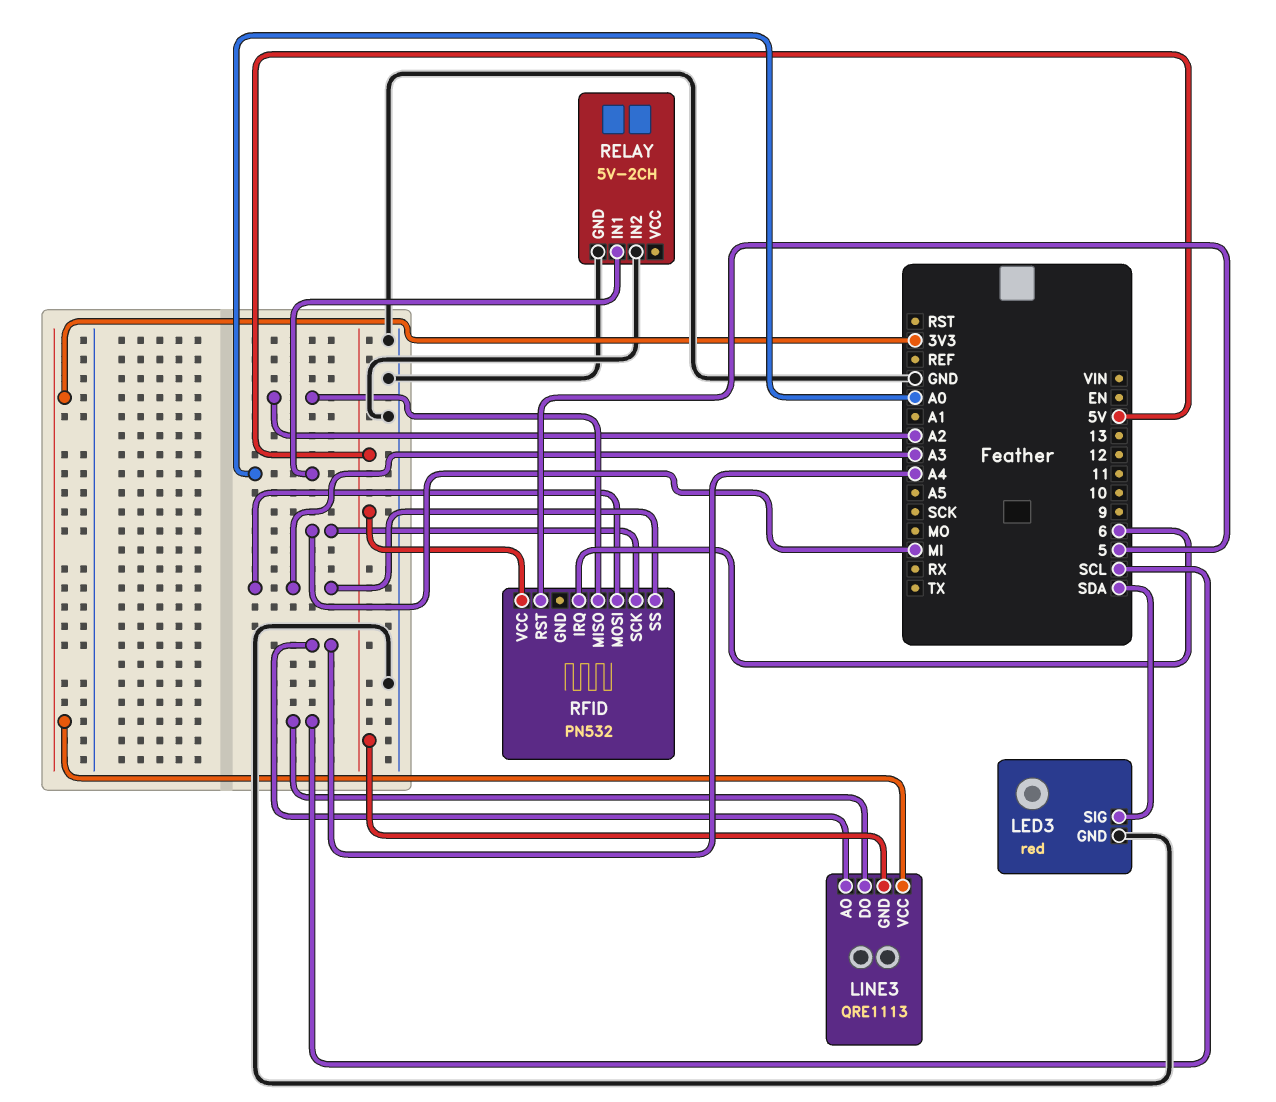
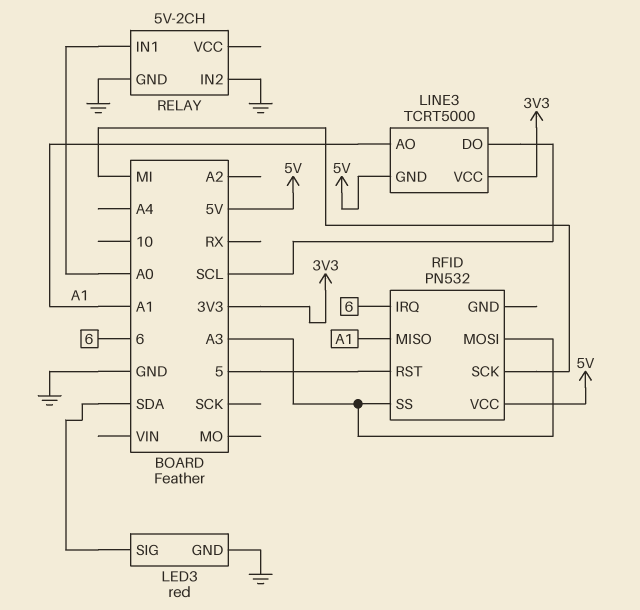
LINE3: QRE1113 -> TCRT5000
LINE3 pin AO: A4 -> A1
RFID pin MISO: A2 -> A1

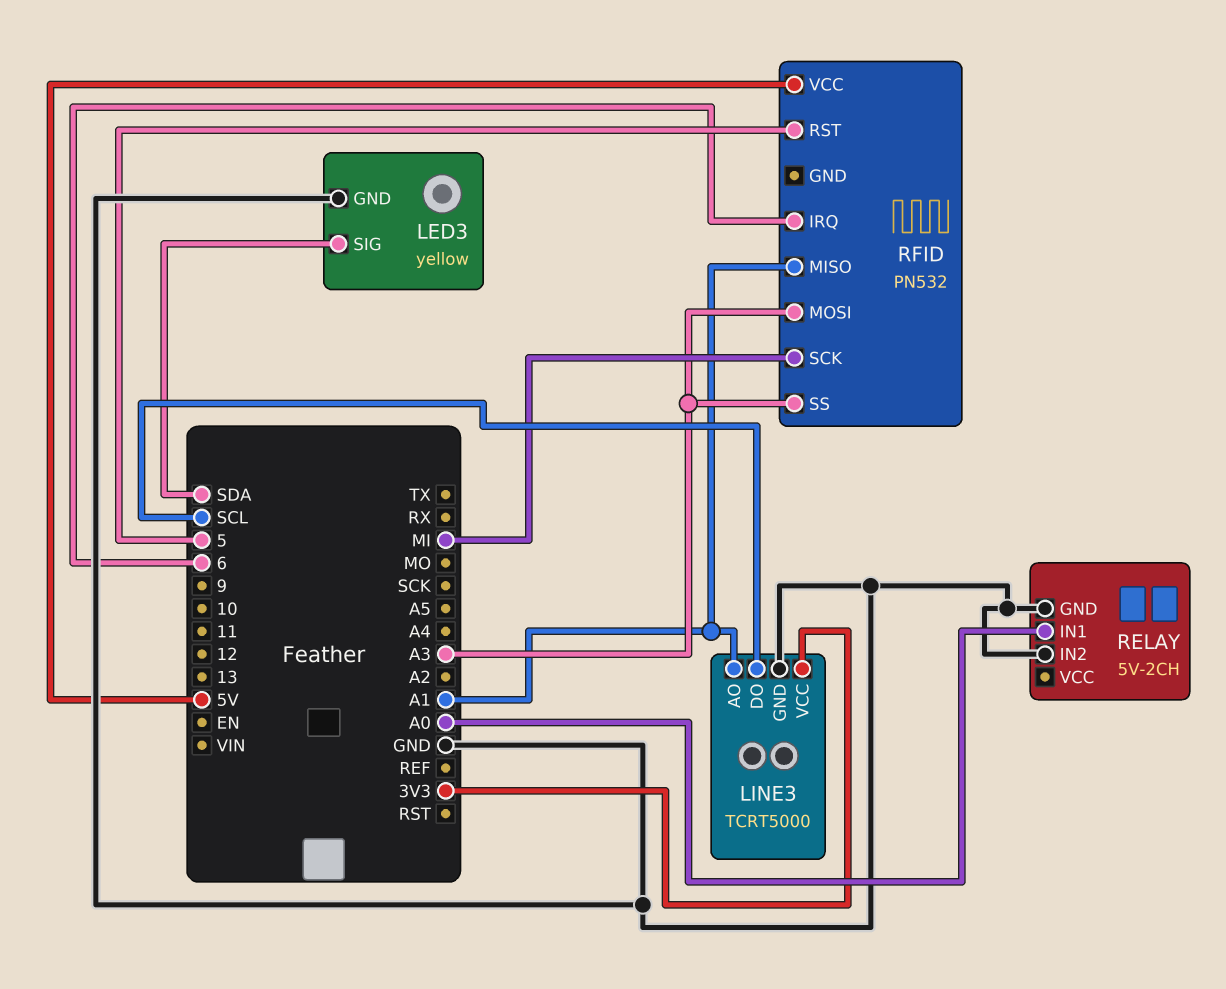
LED3: red -> yellow
LINE3 pin GND: 5V -> GND

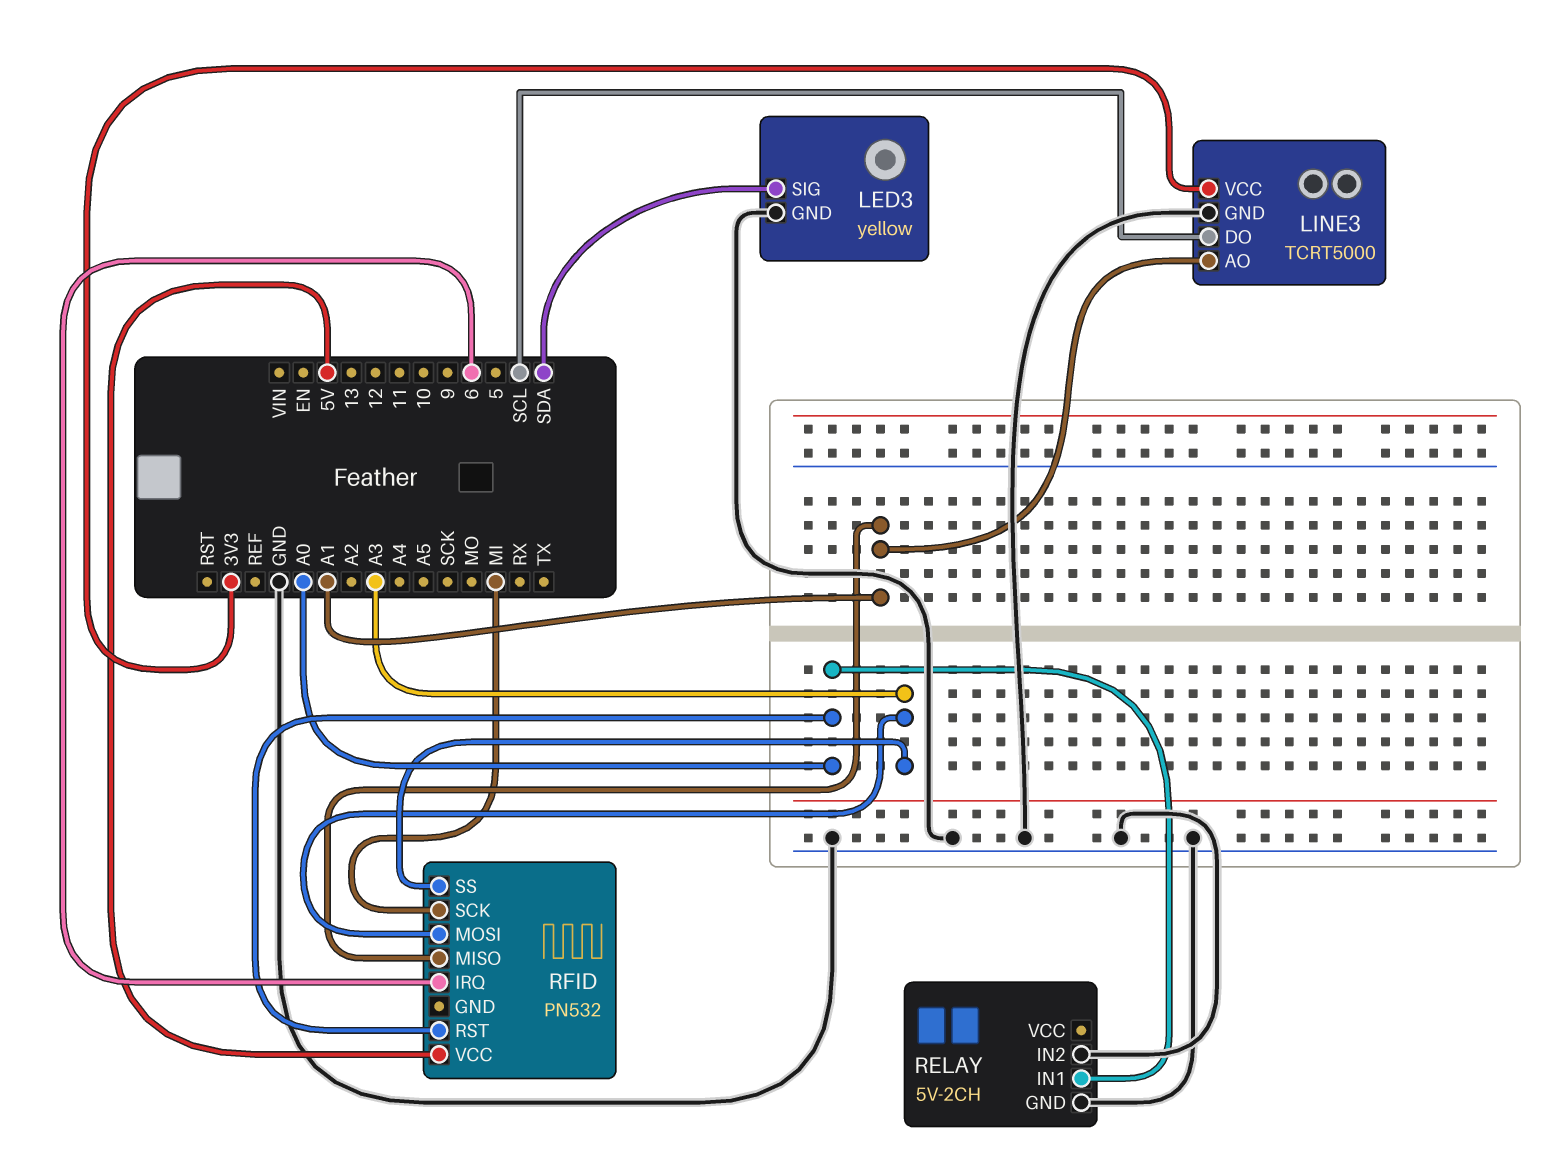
RFID pin RST: 5 -> A0

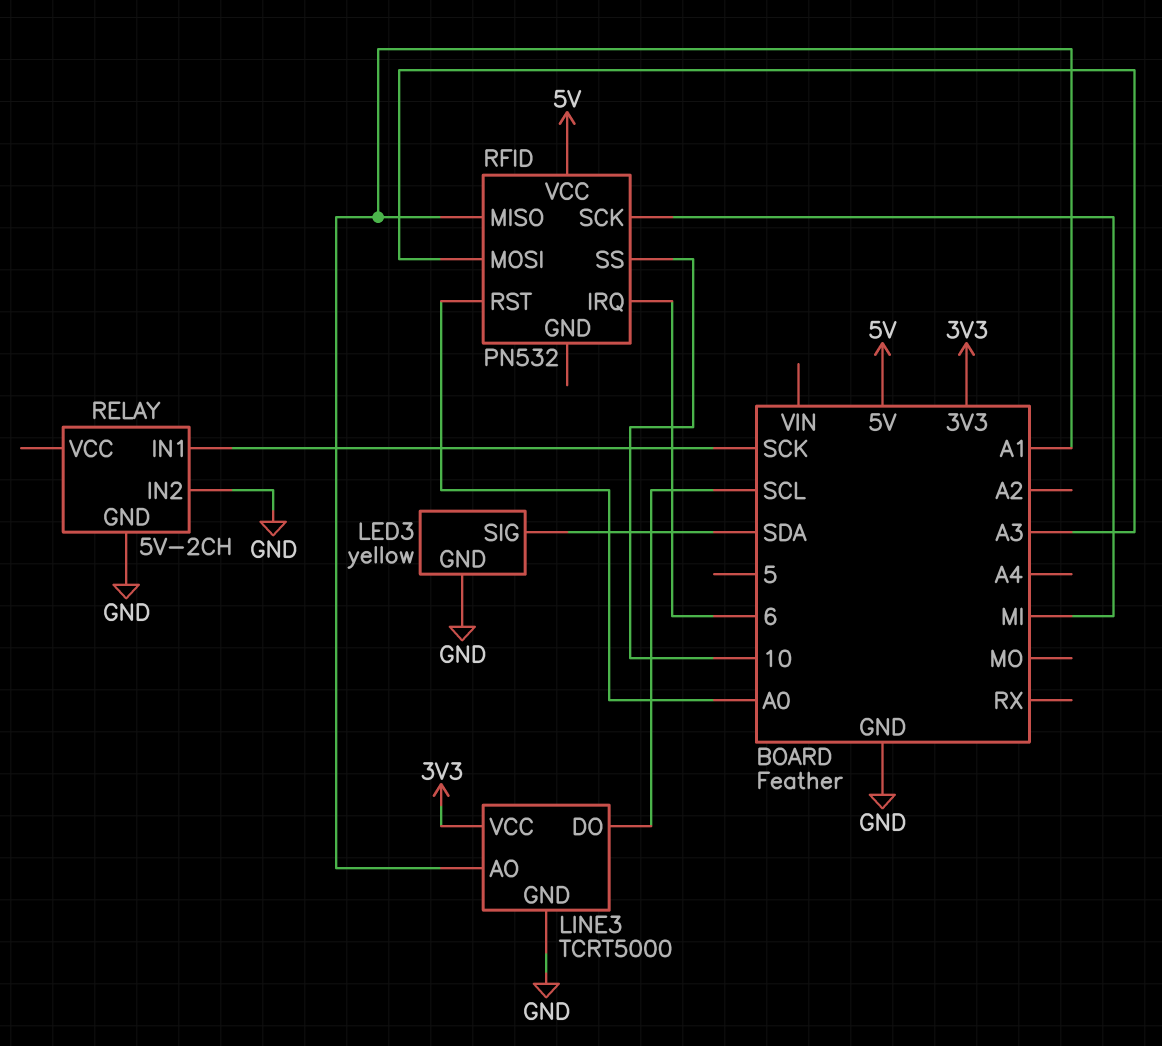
RELAY pin IN1: A0 -> SCK
RFID pin SS: A3 -> 10

